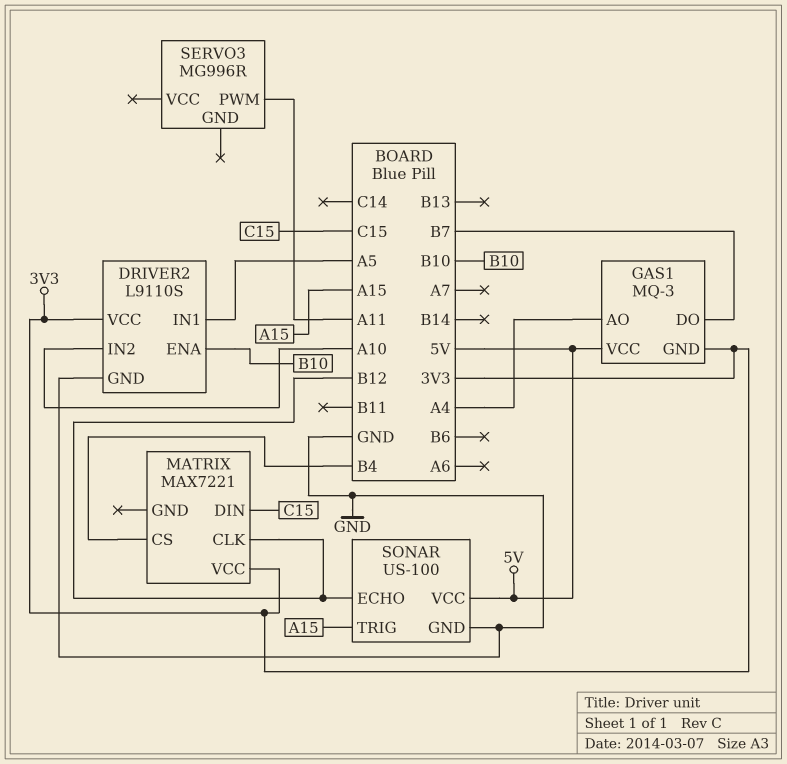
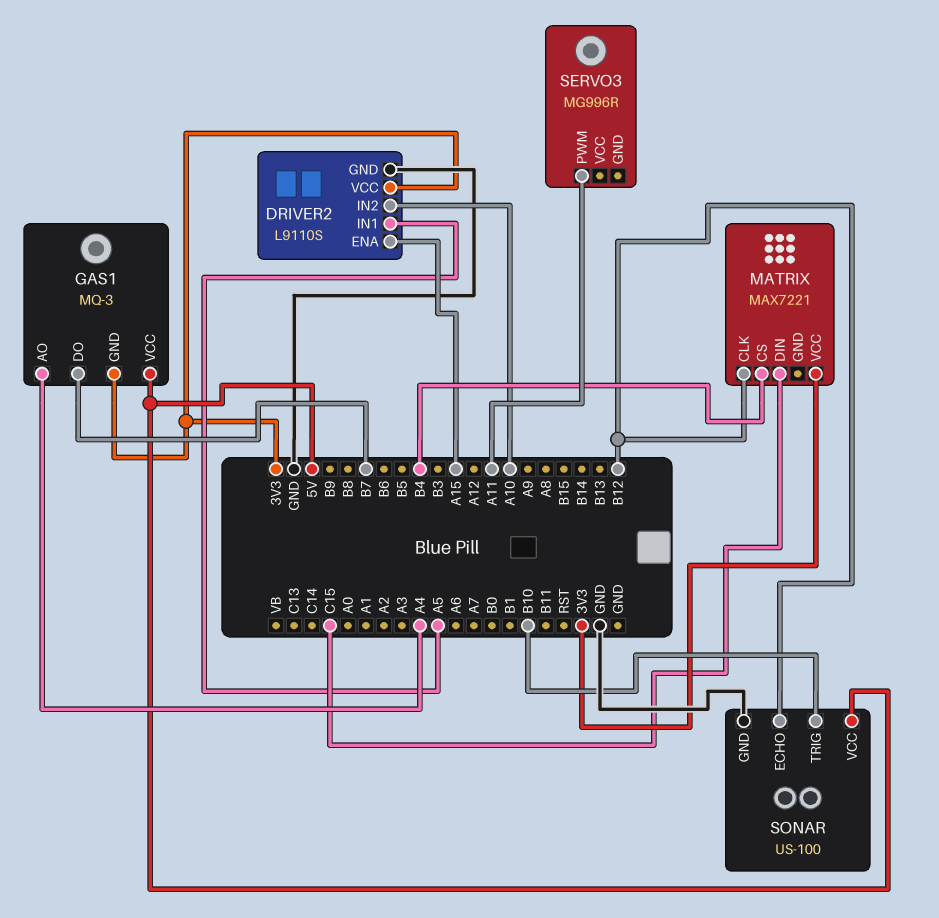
DRIVER2 pin ENA: B10 -> A15
SONAR pin TRIG: A15 -> B10

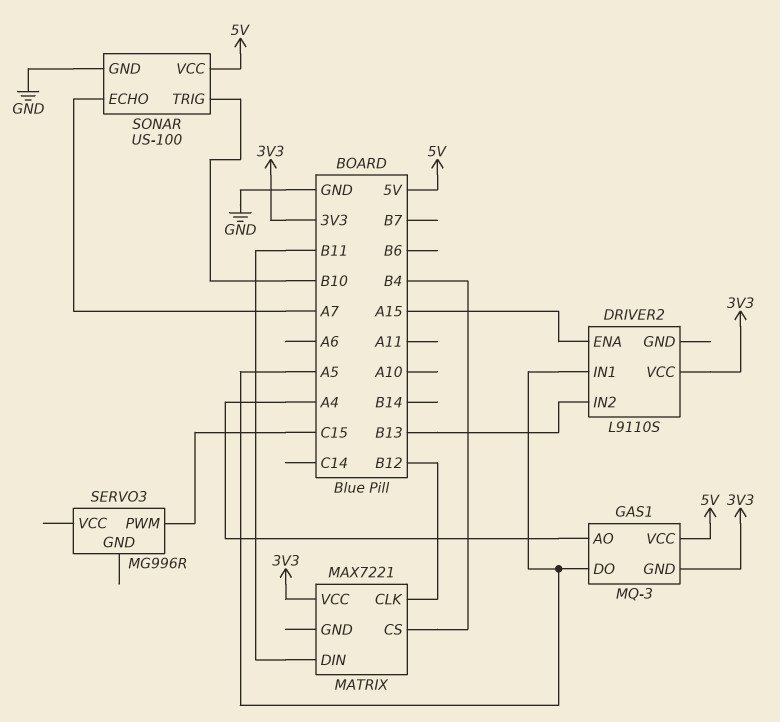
DRIVER2 pin GND: GND -> none
DRIVER2 pin IN2: A10 -> B13
GAS1 pin DO: B7 -> A5
MATRIX pin DIN: C15 -> B11
SERVO3 pin PWM: A11 -> C15
SONAR pin ECHO: B12 -> A7

